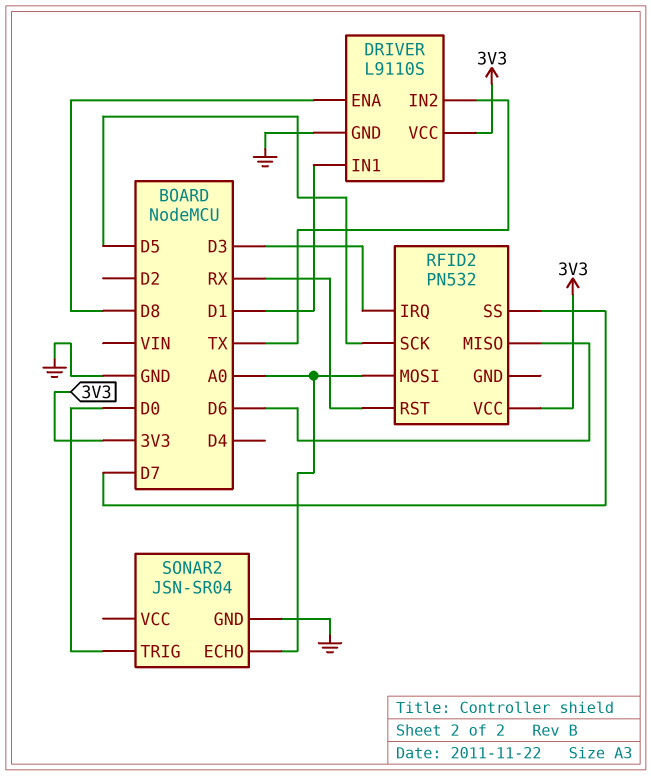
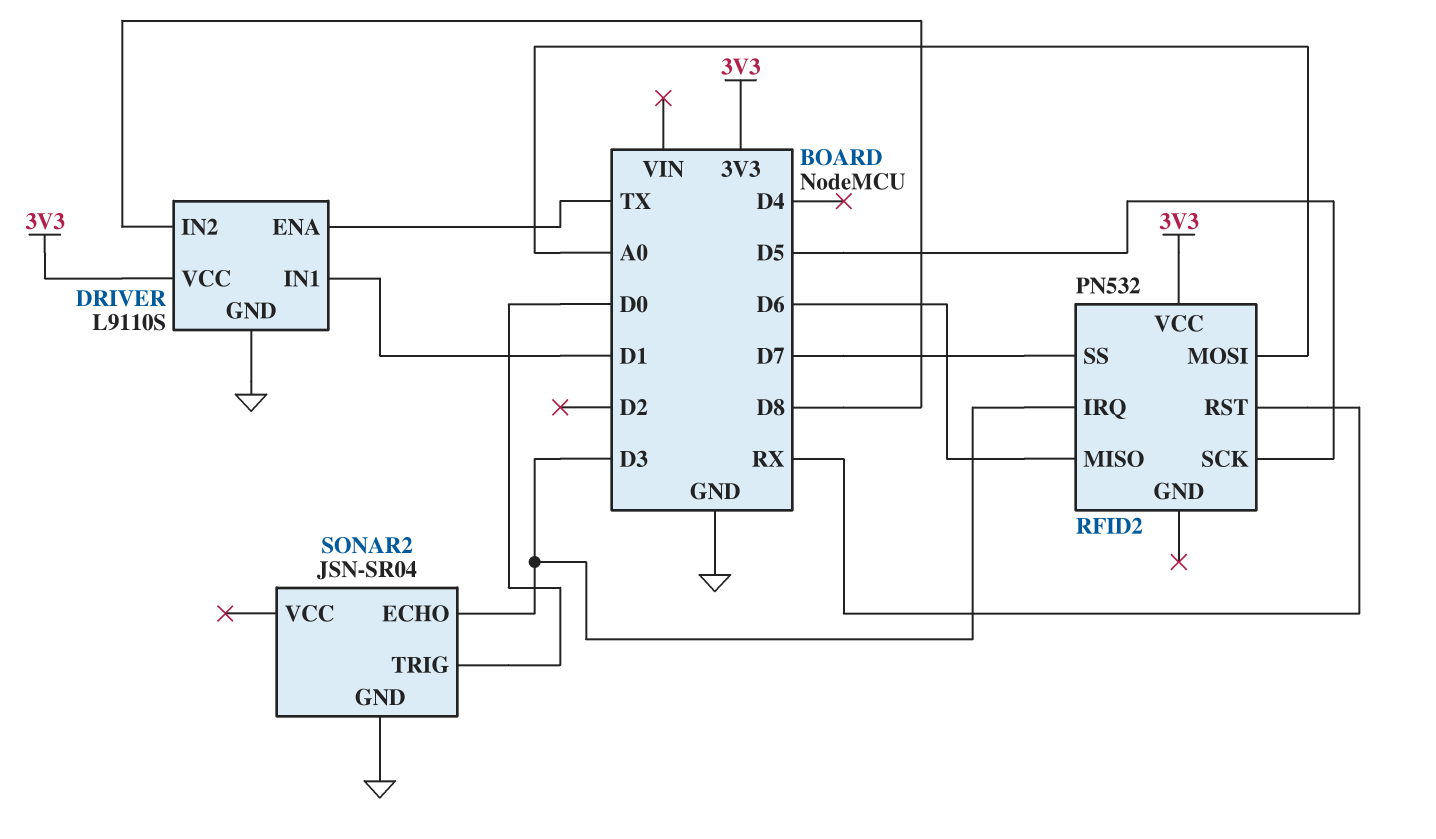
DRIVER pin ENA: D8 -> TX
DRIVER pin IN2: TX -> D8
SONAR2 pin ECHO: A0 -> D3

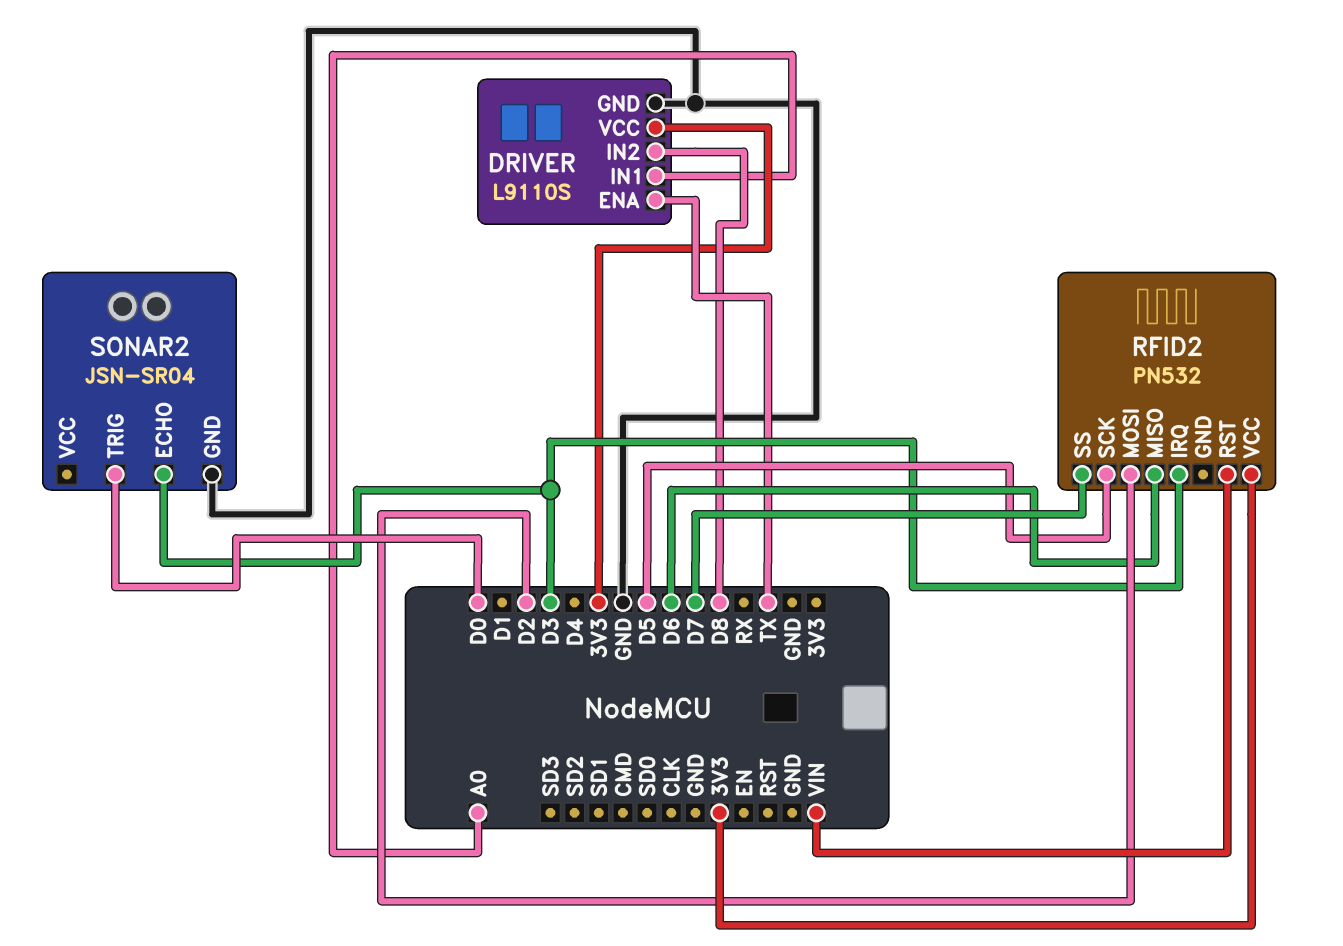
DRIVER pin IN1: D1 -> A0
RFID2 pin MOSI: A0 -> D2
RFID2 pin RST: RX -> VIN

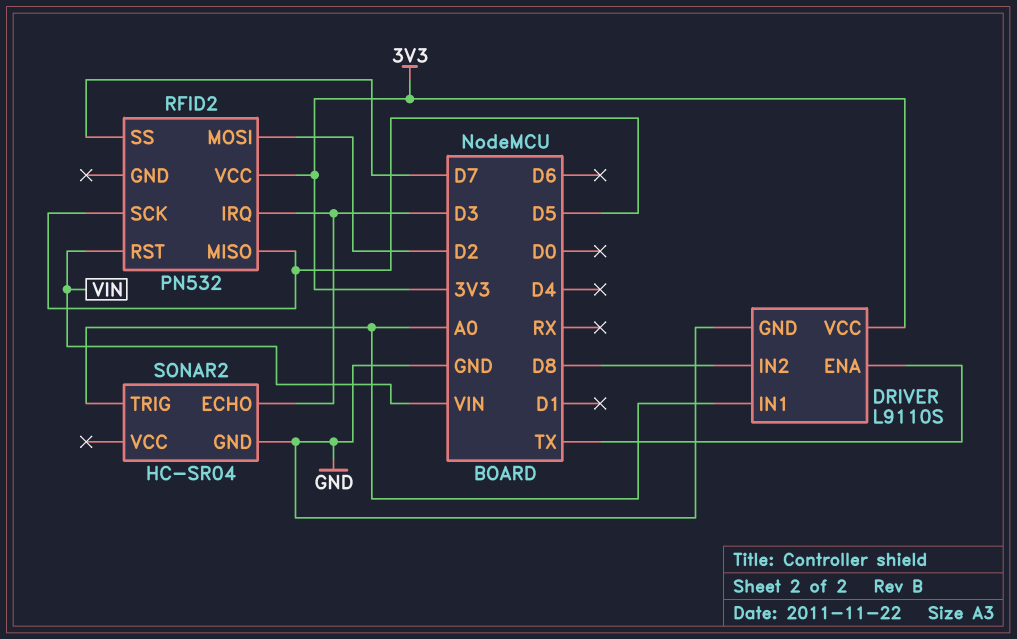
RFID2 pin MISO: D6 -> D5
SONAR2: JSN-SR04 -> HC-SR04
SONAR2 pin TRIG: D0 -> A0

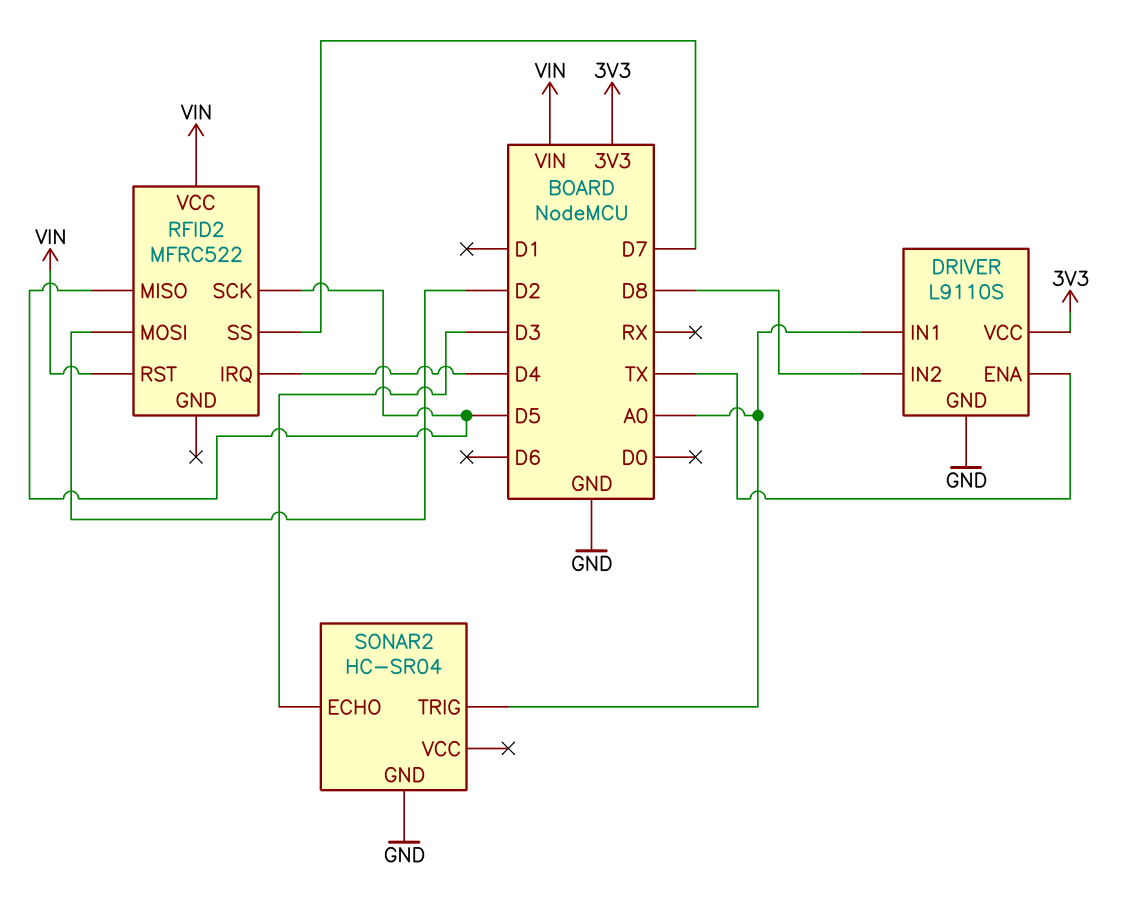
RFID2: PN532 -> MFRC522
RFID2 pin IRQ: D3 -> D4
RFID2 pin VCC: 3V3 -> VIN

